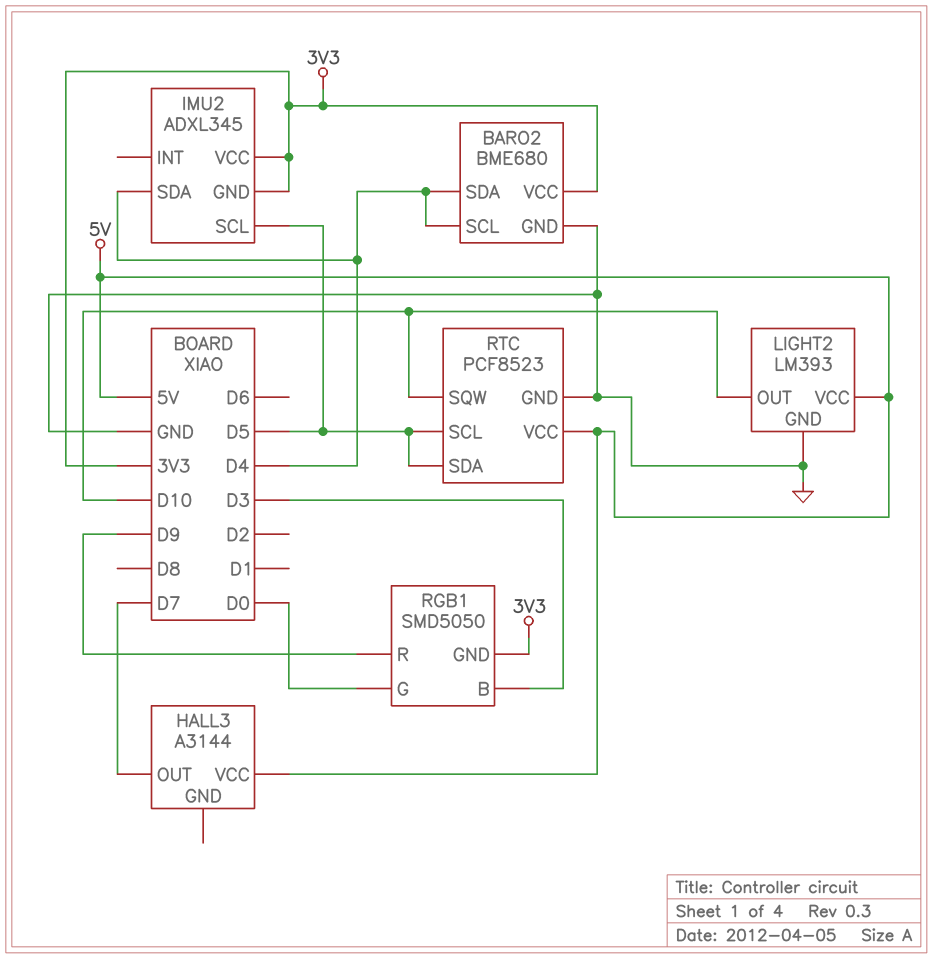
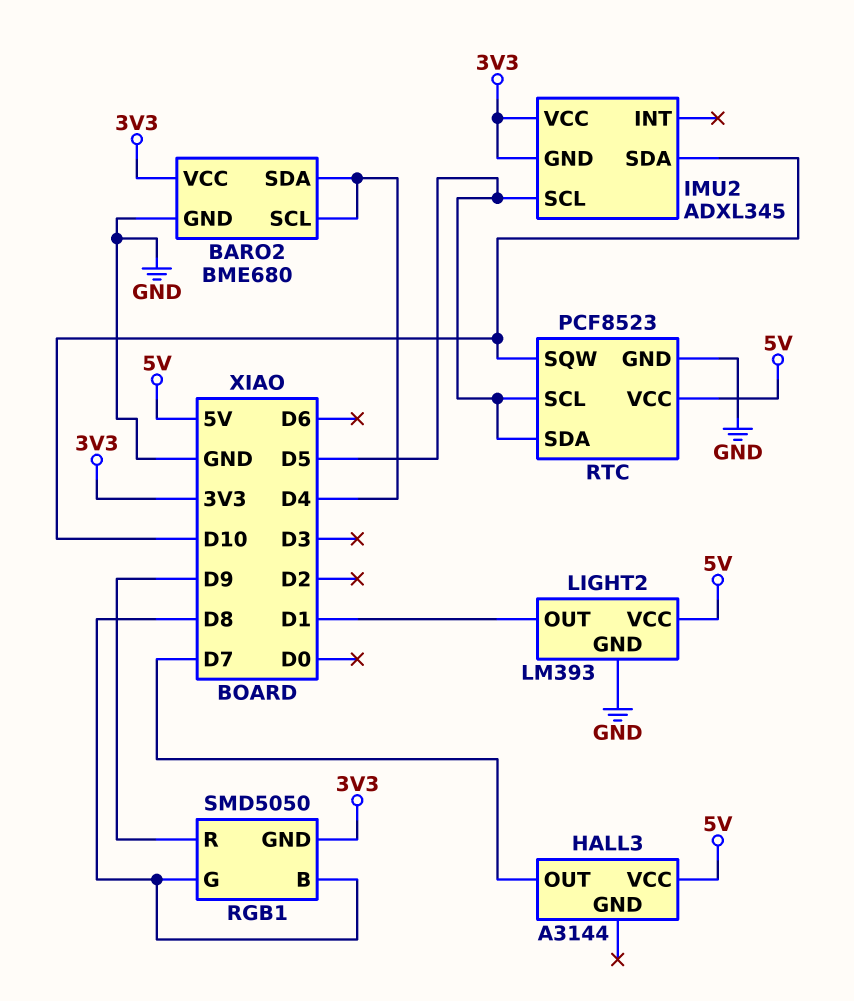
IMU2 pin SDA: D4 -> D10
LIGHT2 pin OUT: D10 -> D1
RGB1 pin B: D3 -> D8
RGB1 pin G: D0 -> D8

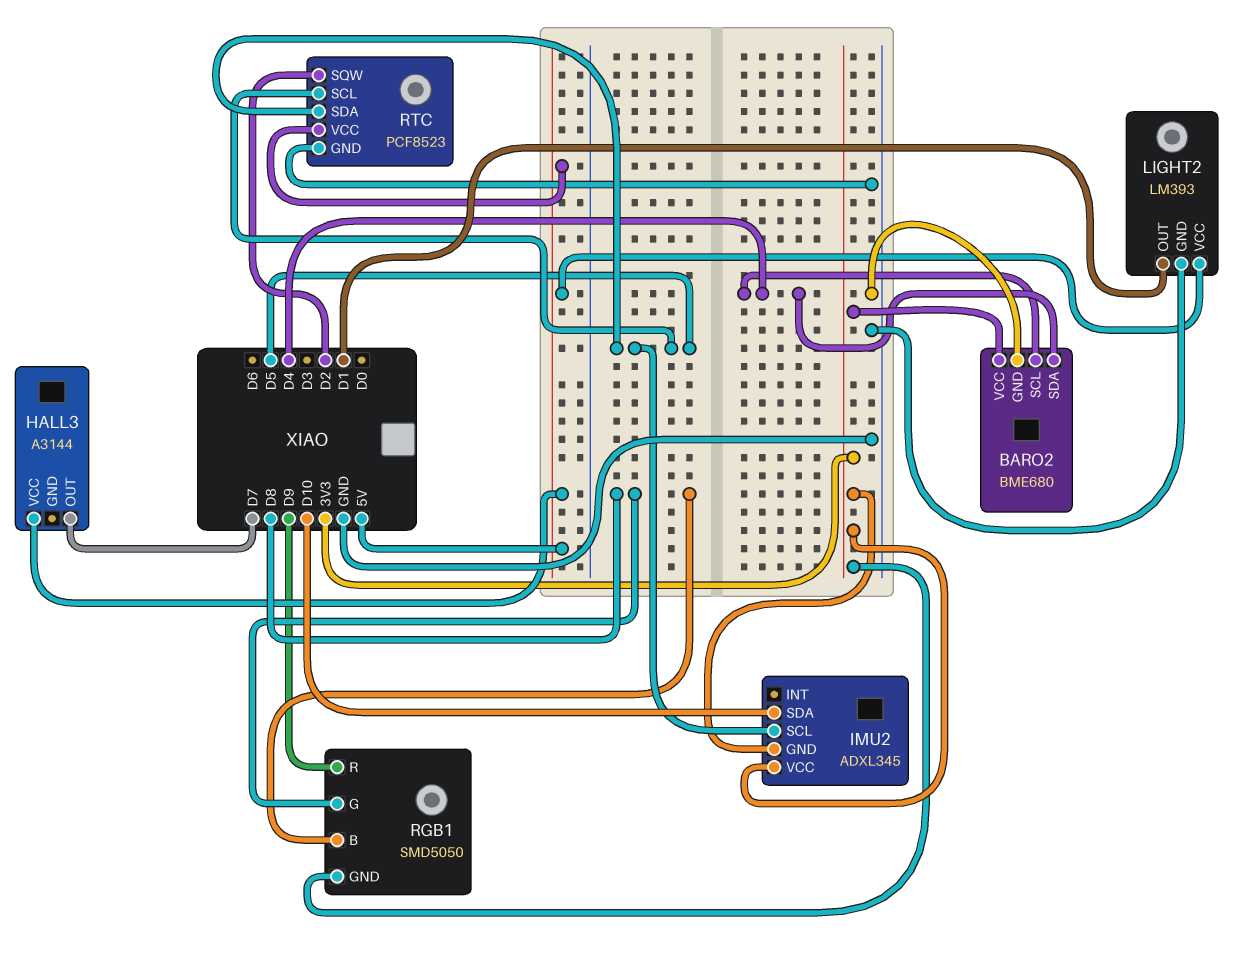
RTC pin SQW: D10 -> D2

